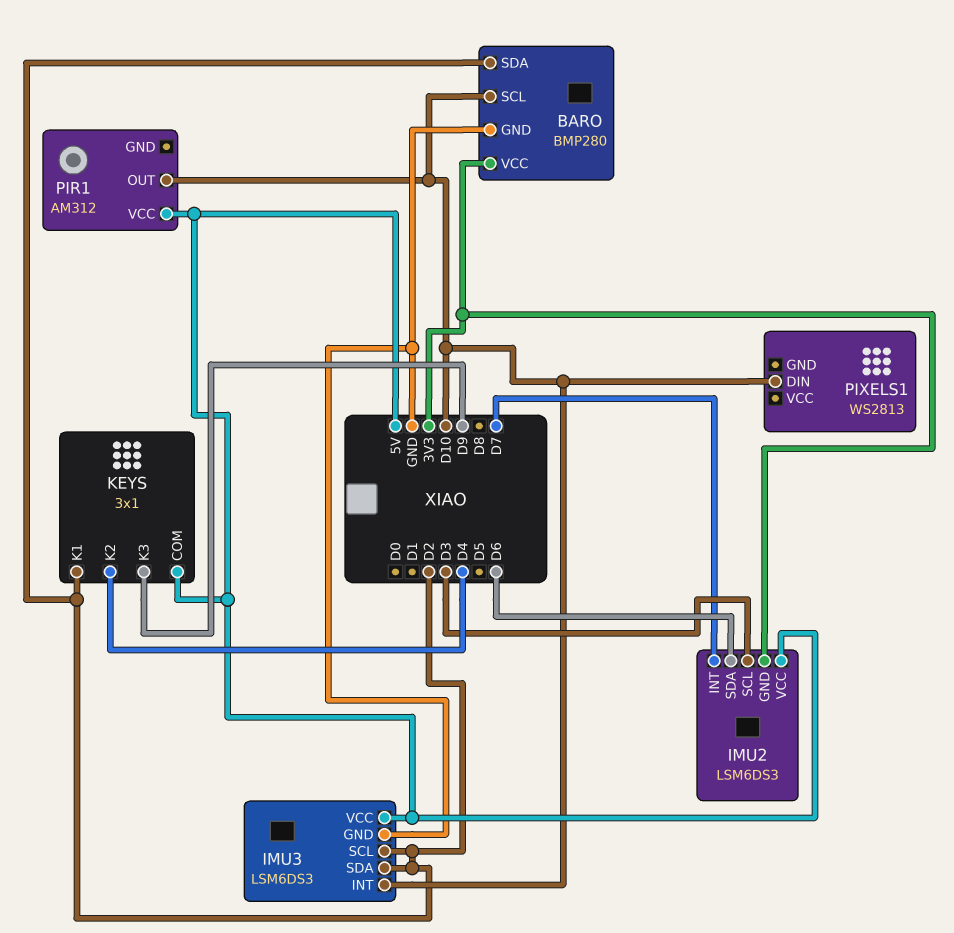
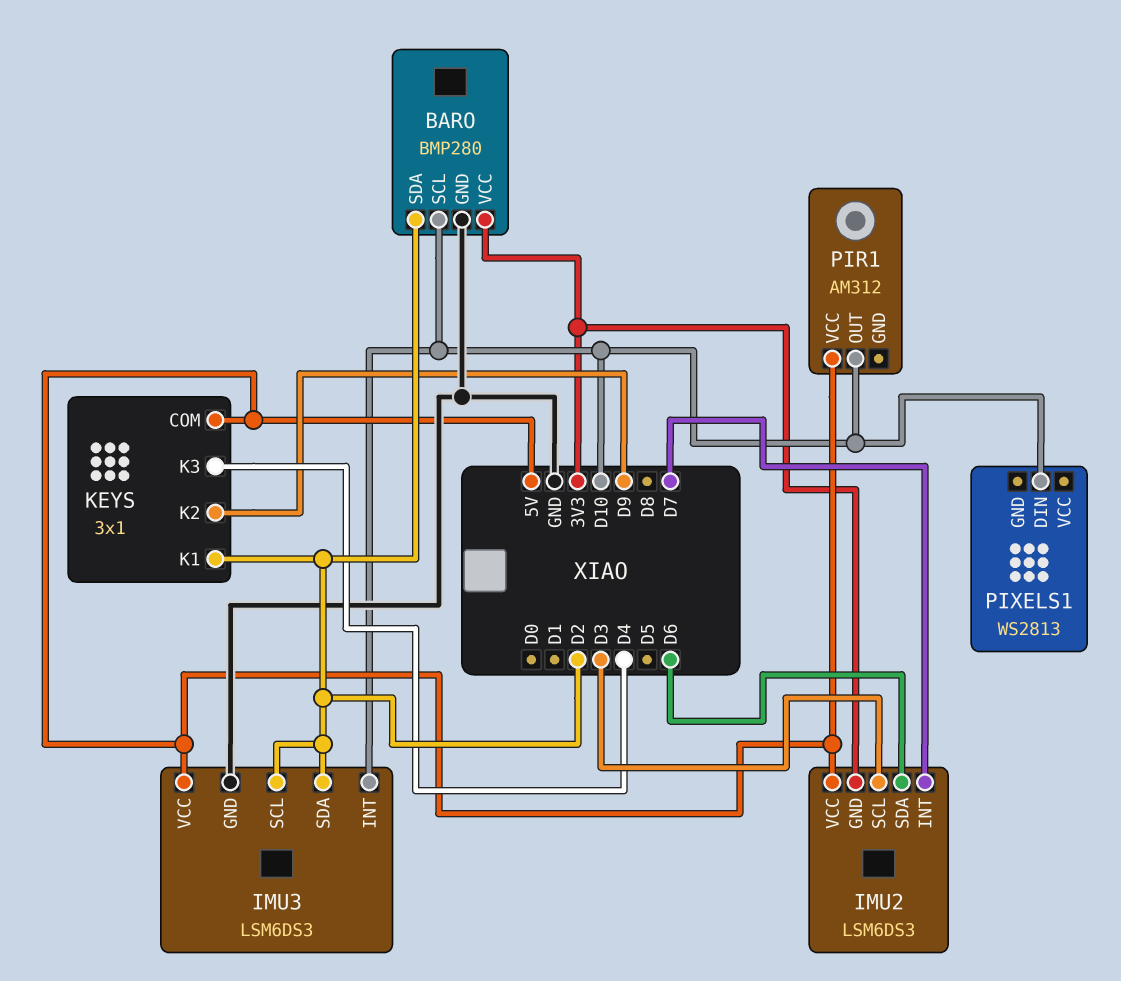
KEYS pin K2: D4 -> D9
KEYS pin K3: D9 -> D4

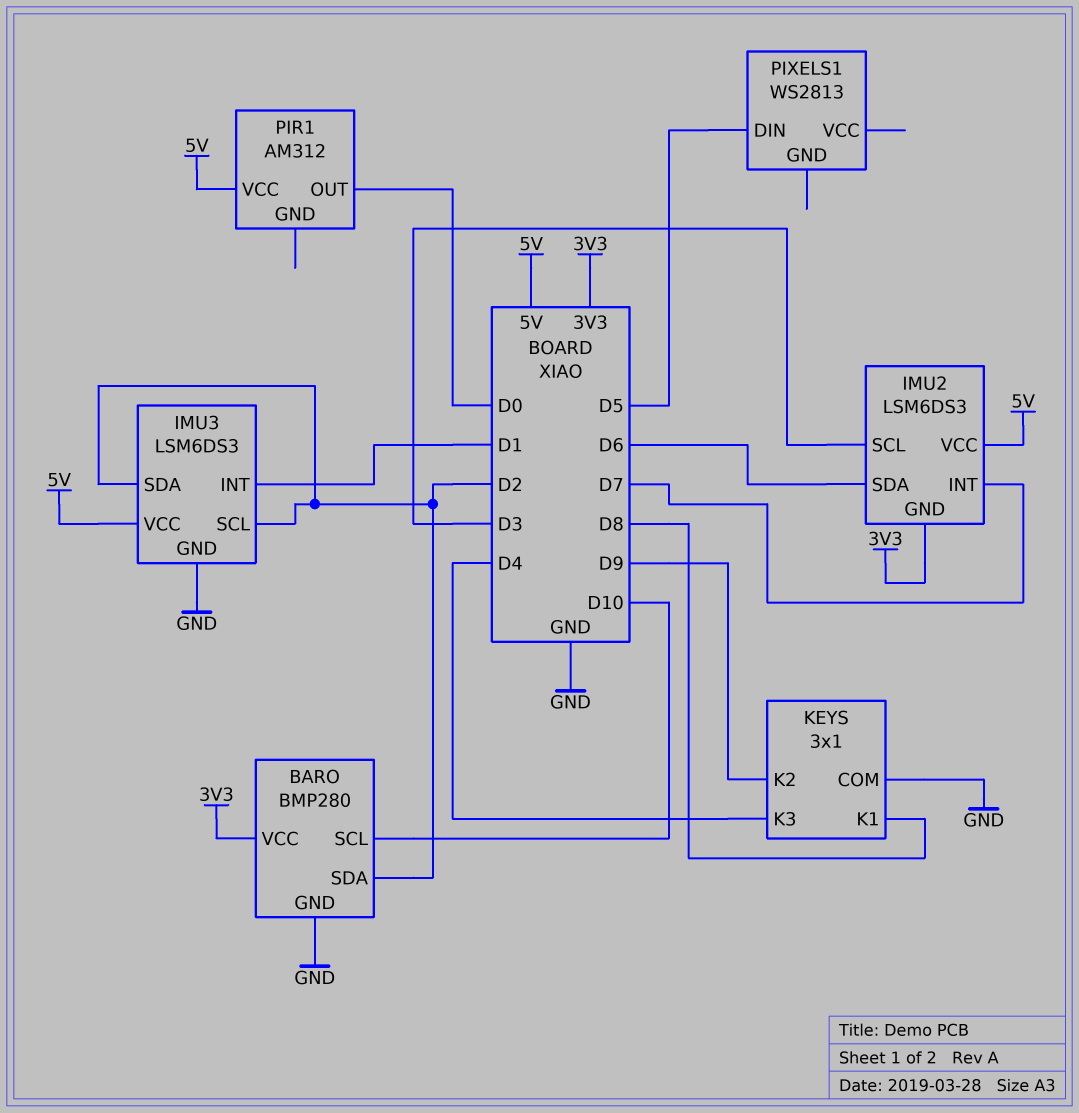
IMU3 pin INT: D10 -> D1
KEYS pin COM: 5V -> GND
KEYS pin K1: D2 -> D8
PIR1 pin OUT: D10 -> D0
PIXELS1 pin DIN: D10 -> D5

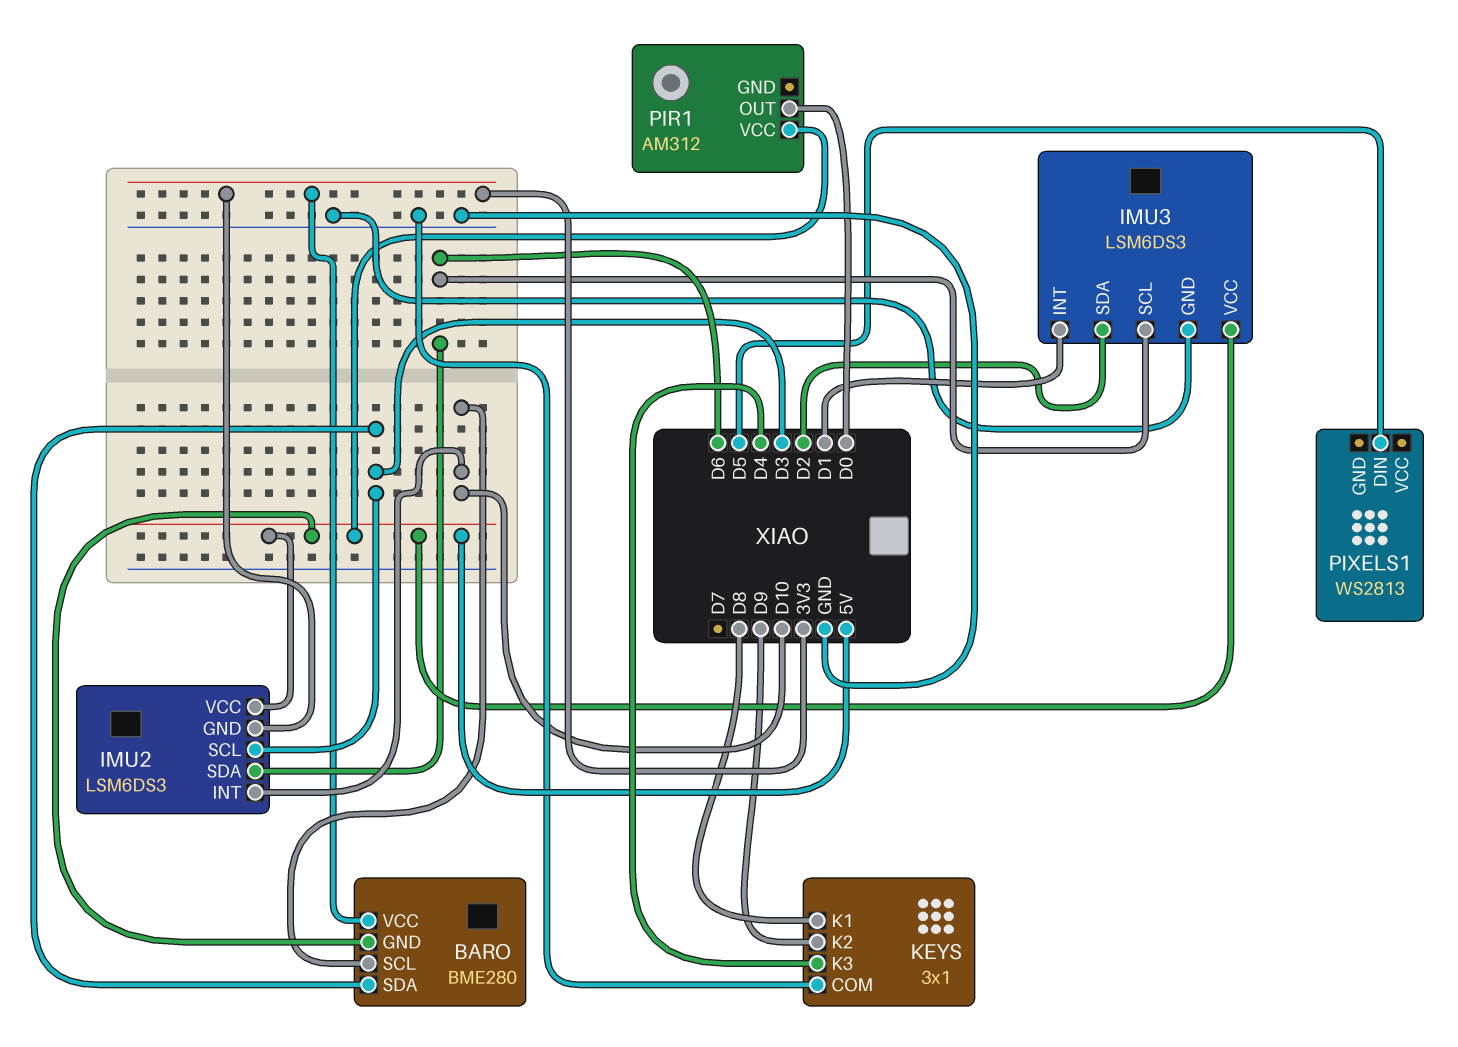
BARO: BMP280 -> BME280
BARO pin GND: GND -> 5V
BARO pin SDA: D2 -> D3
IMU2 pin INT: D7 -> D10
IMU3 pin SCL: D2 -> D6

